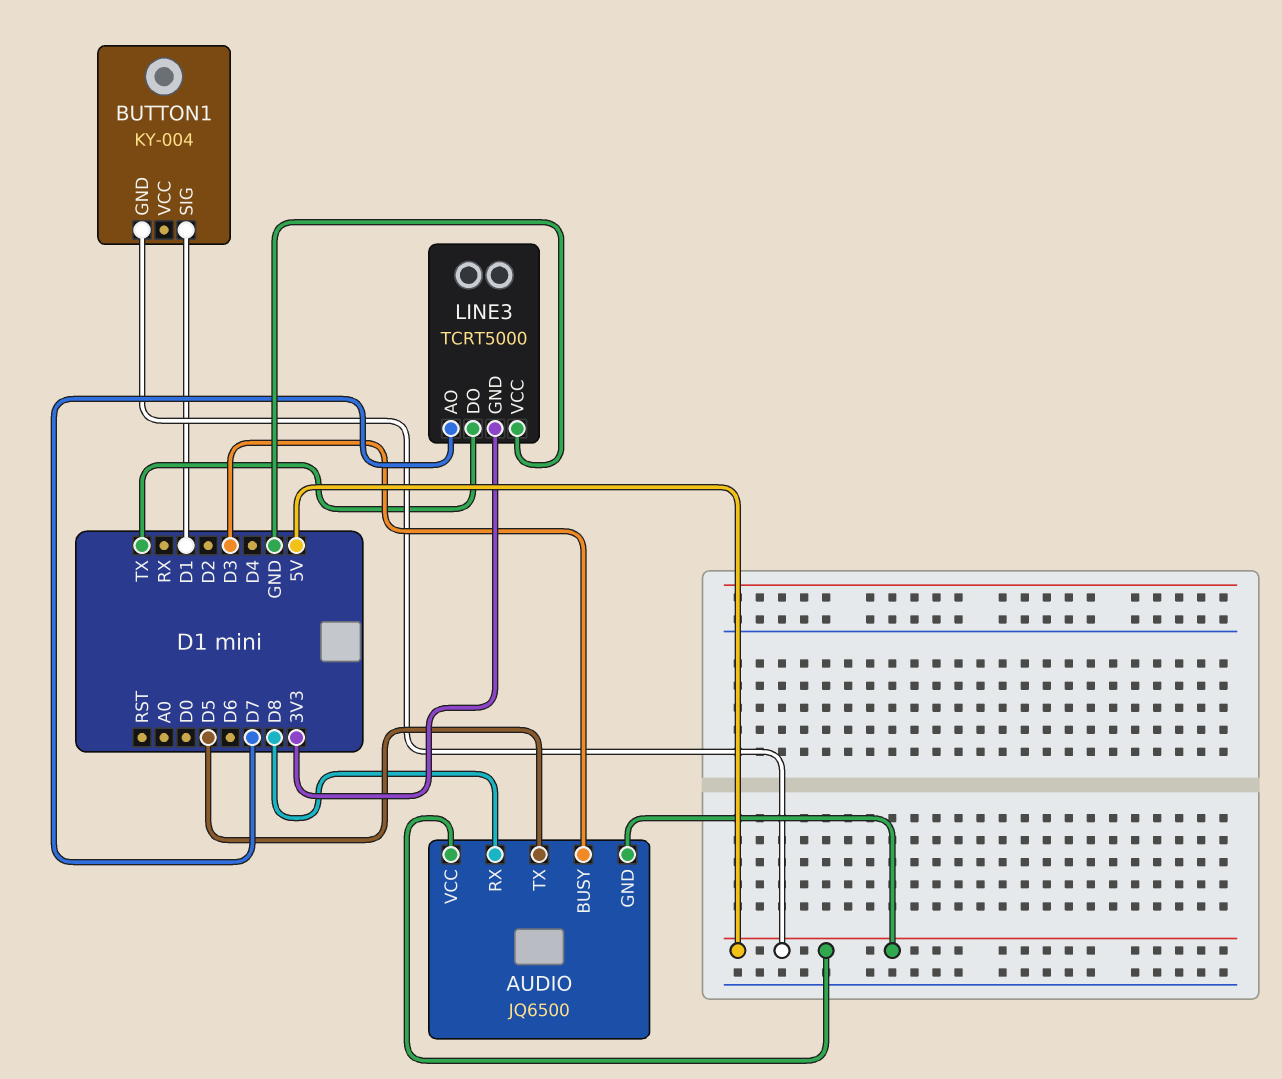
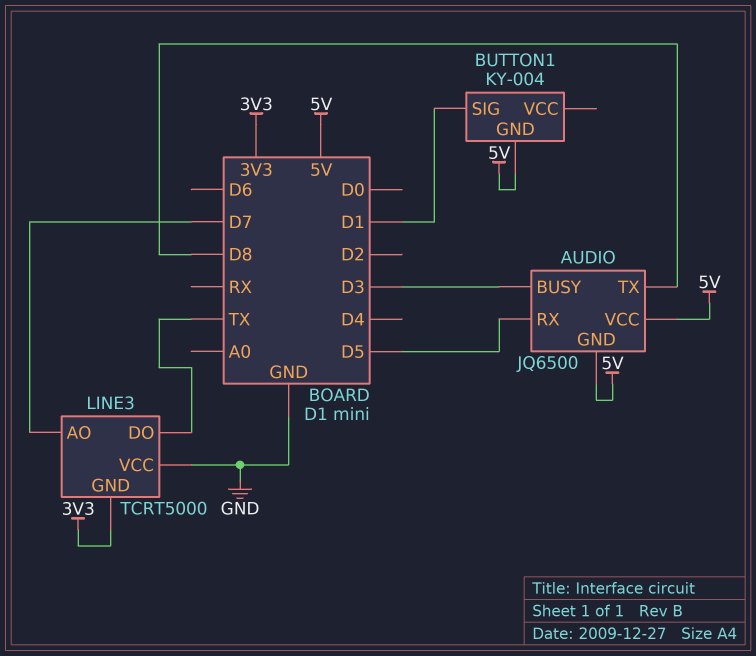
AUDIO pin RX: D8 -> D5
AUDIO pin TX: D5 -> D8

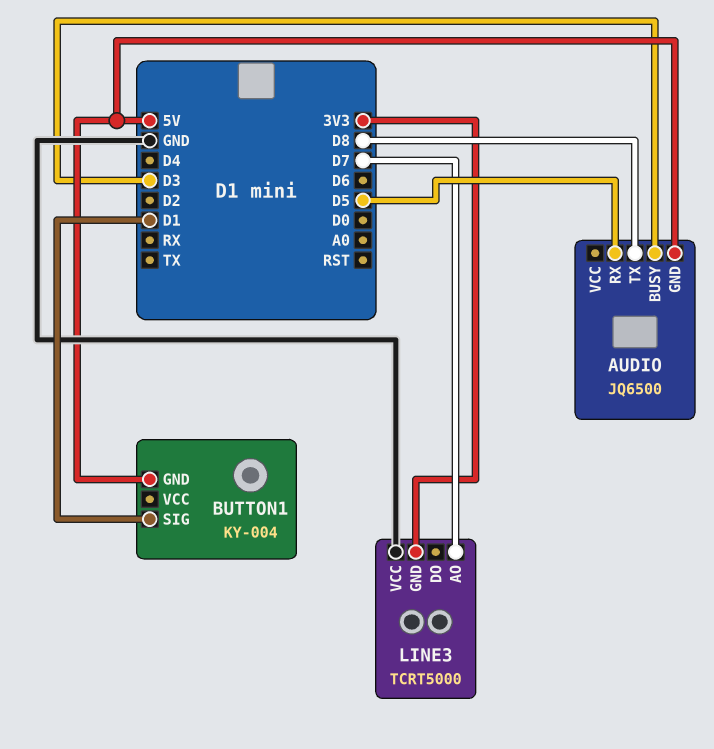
AUDIO pin VCC: 5V -> none
LINE3 pin DO: TX -> none

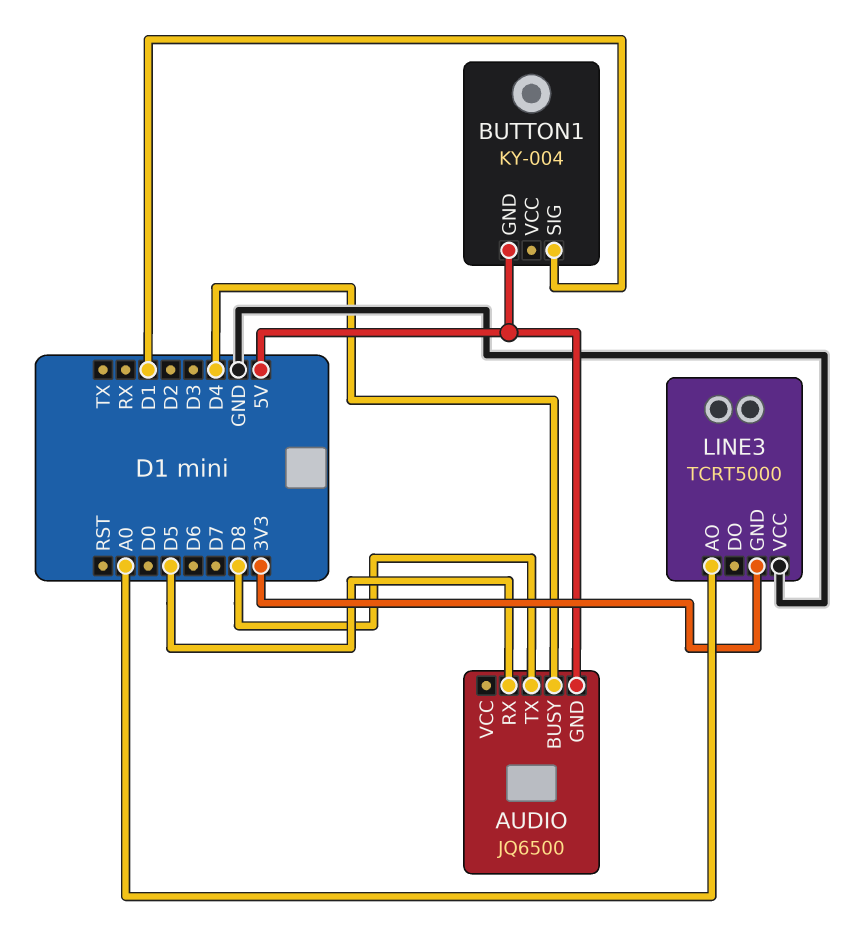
AUDIO pin BUSY: D3 -> D4
LINE3 pin AO: D7 -> A0

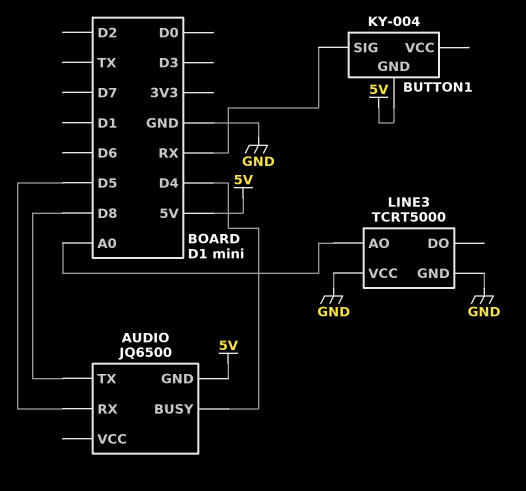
BUTTON1 pin SIG: D1 -> RX
LINE3 pin GND: 3V3 -> GND

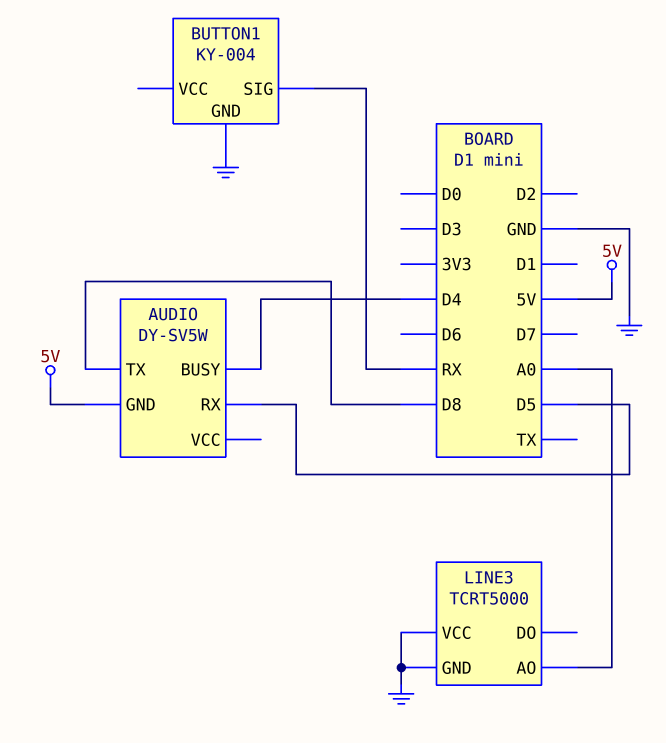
AUDIO: JQ6500 -> DY-SV5W
BUTTON1 pin GND: 5V -> GND

